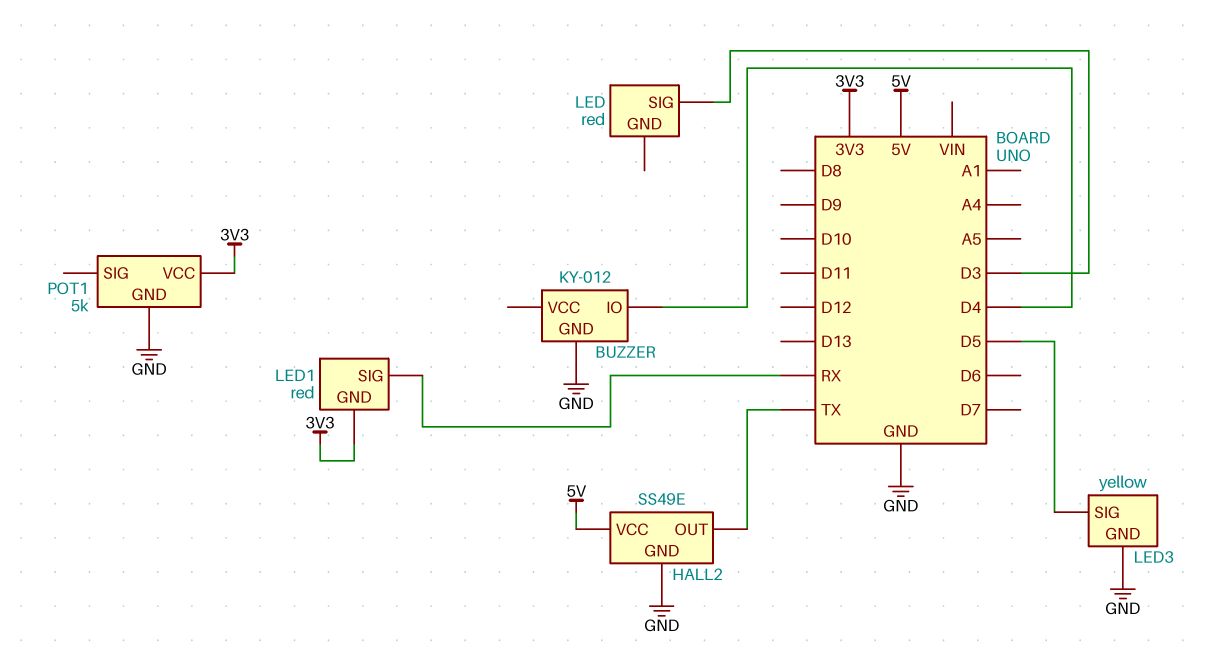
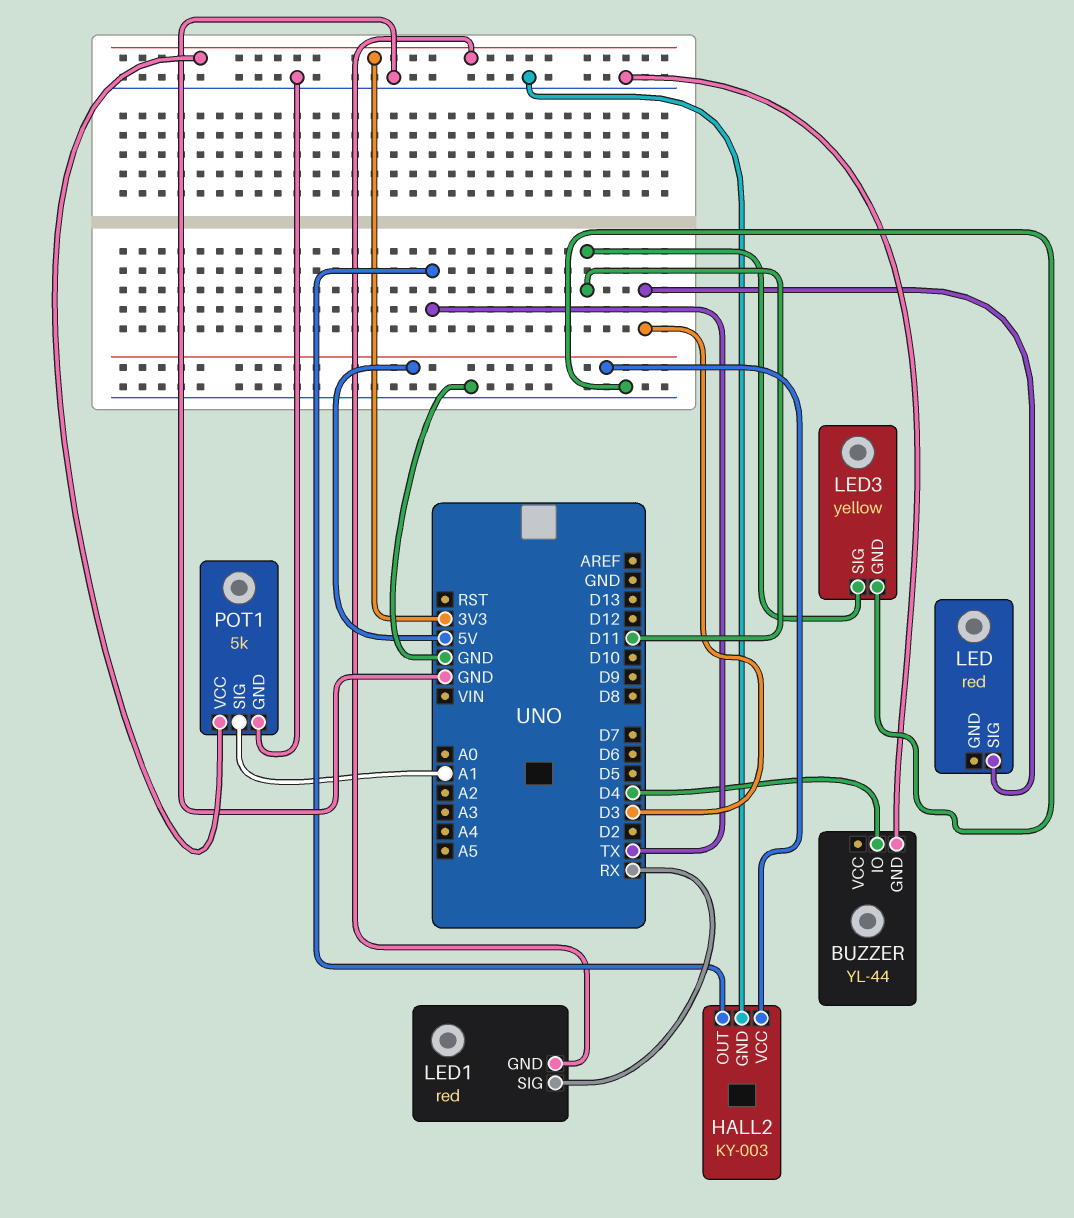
BUZZER: KY-012 -> YL-44
HALL2: SS49E -> KY-003
LED3 pin SIG: D5 -> D11
POT1 pin SIG: none -> A1

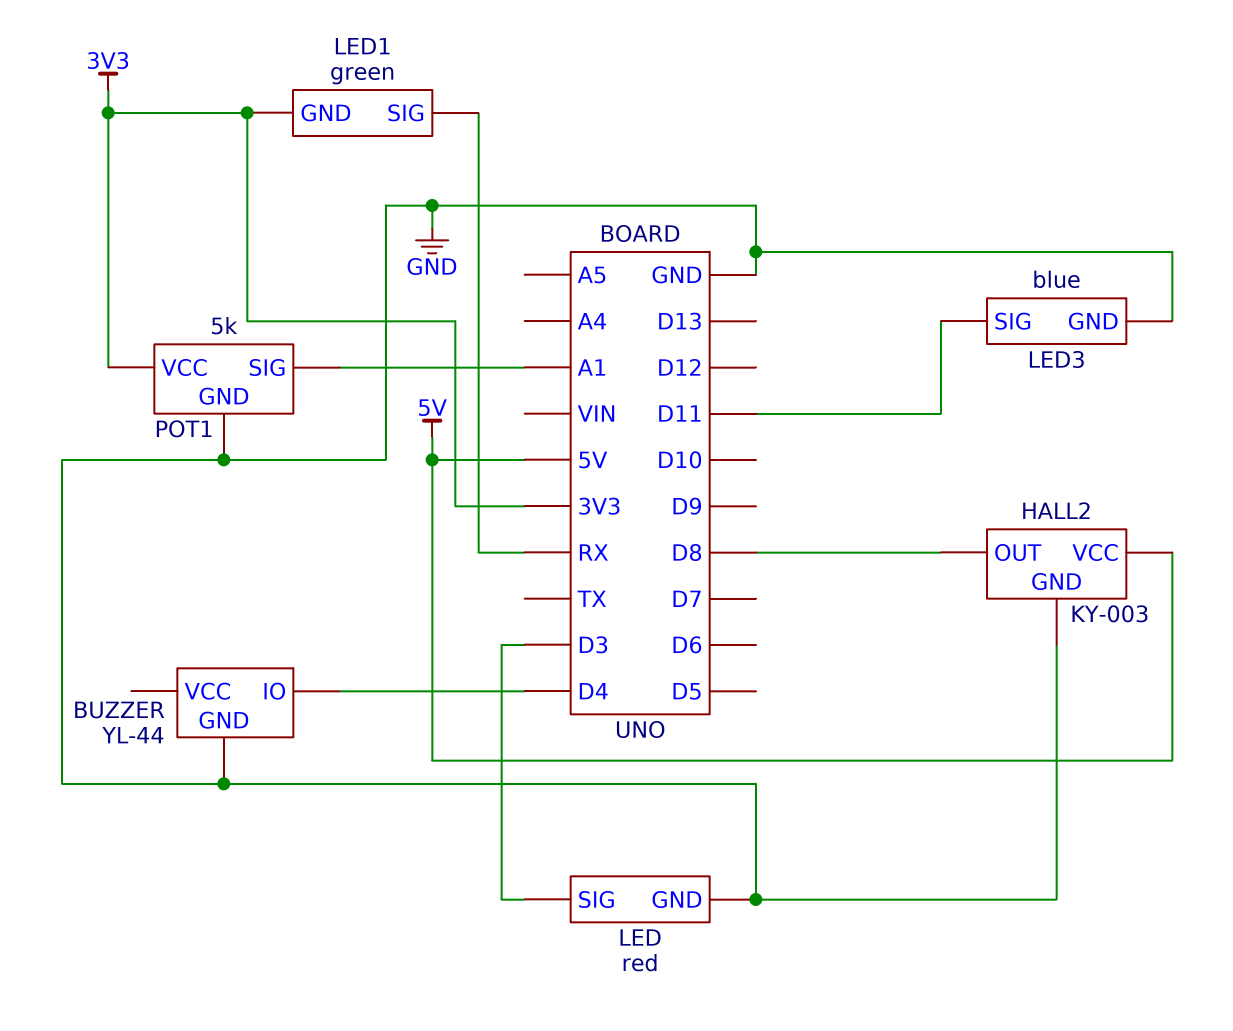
HALL2 pin OUT: TX -> D8
LED pin GND: none -> GND
LED1: red -> green
LED3: yellow -> blue

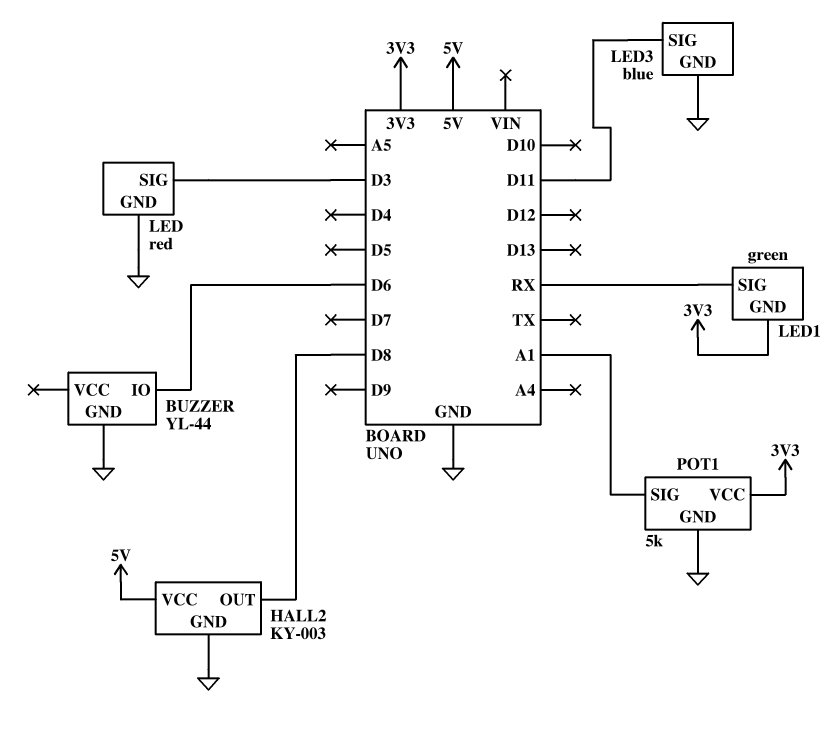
BUZZER pin IO: D4 -> D6

